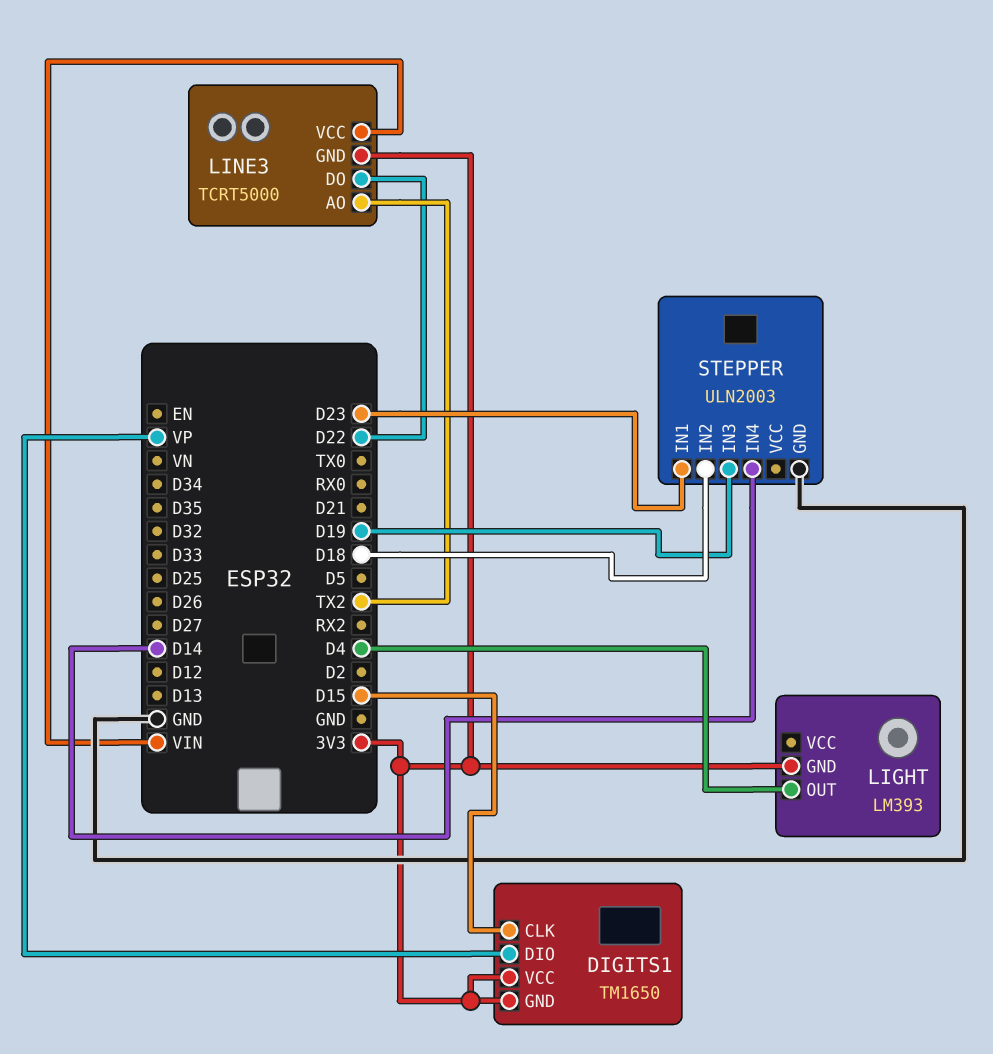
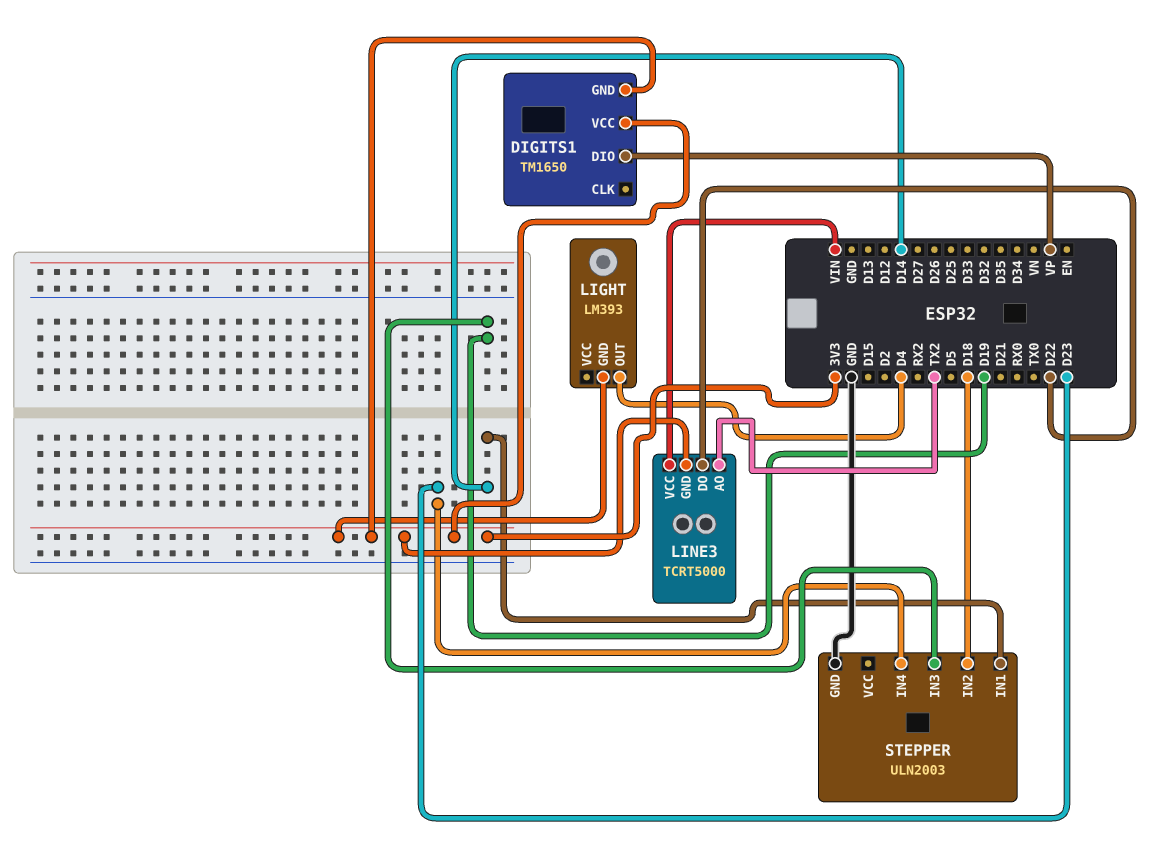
DIGITS1 pin CLK: D15 -> none
STEPPER pin IN1: D23 -> D14
STEPPER pin IN4: D14 -> D23

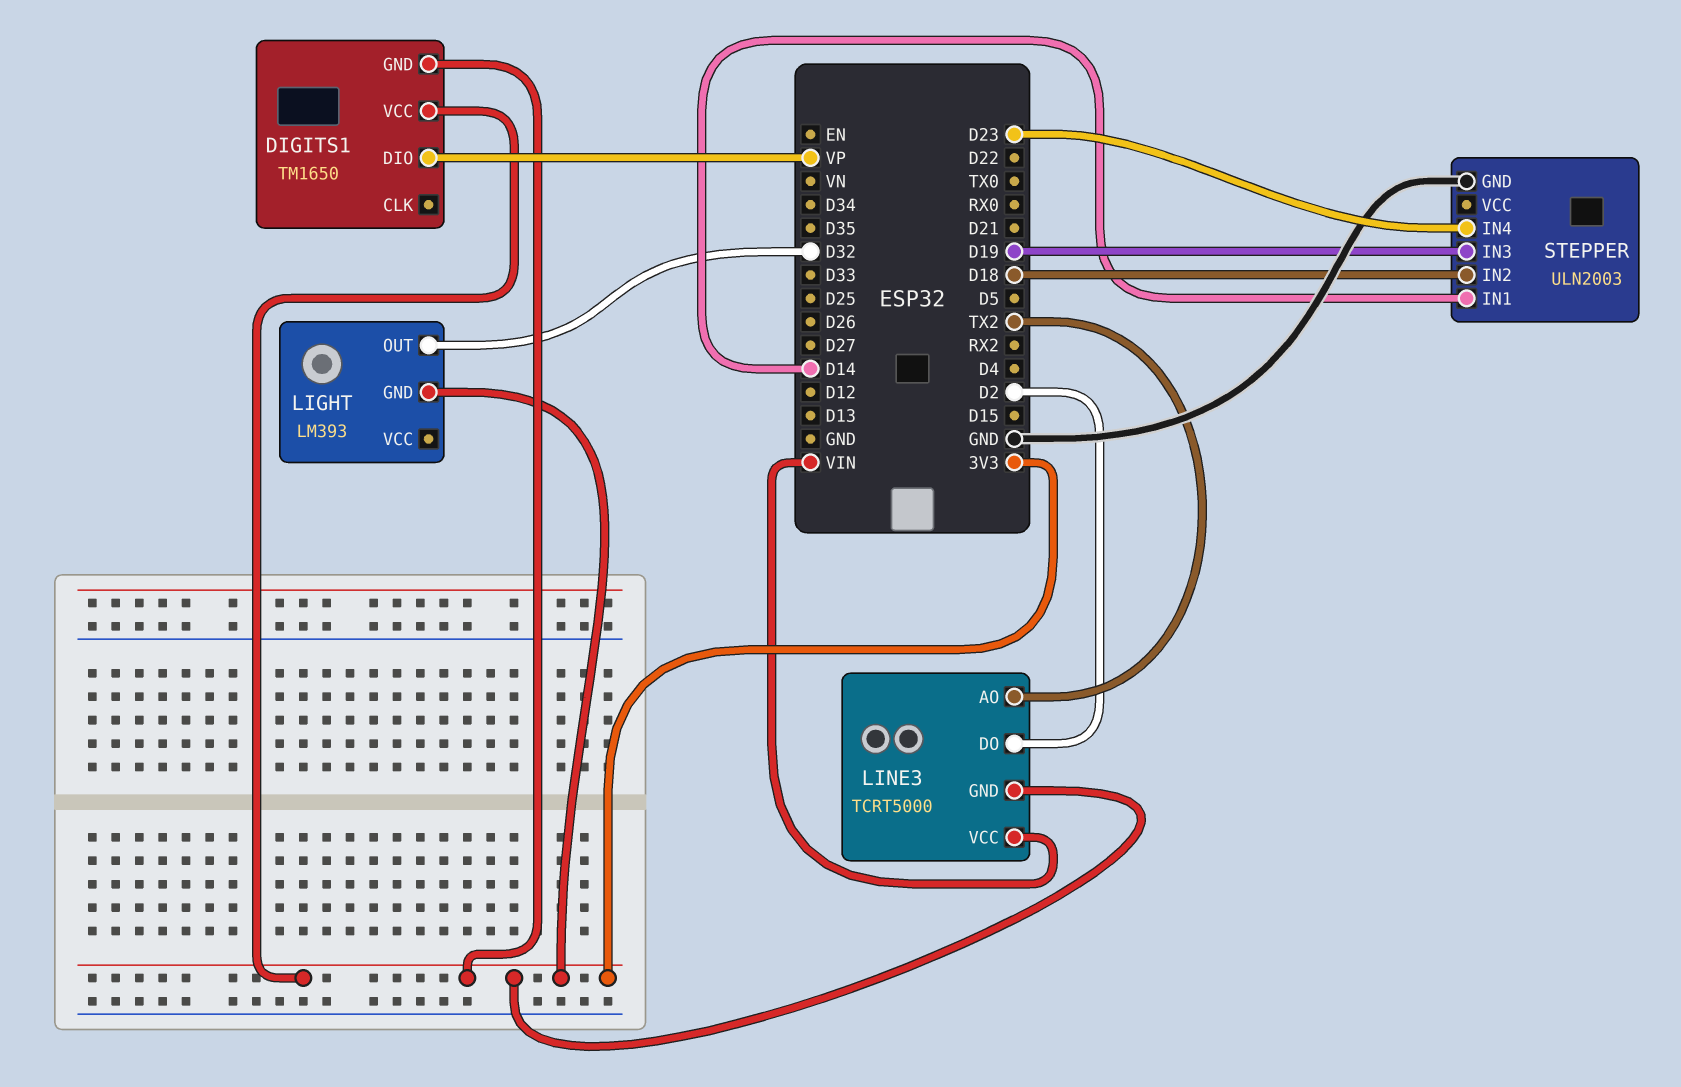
LIGHT pin OUT: D4 -> D32
LINE3 pin DO: D22 -> D2

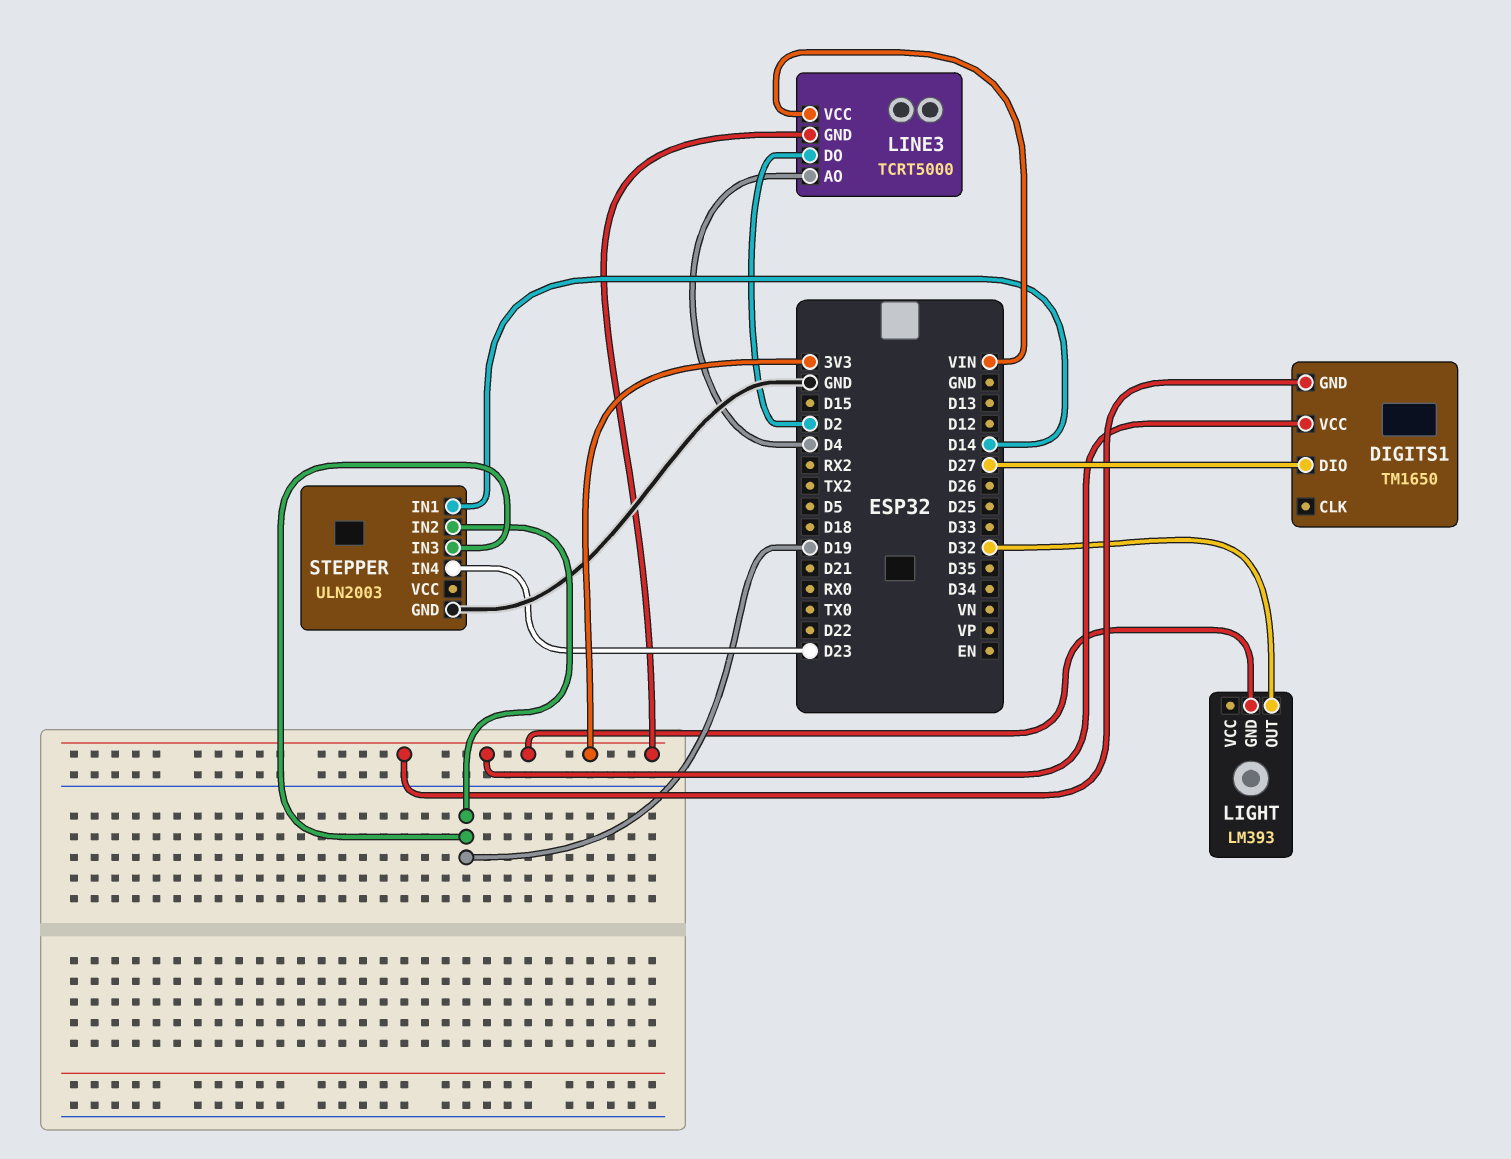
DIGITS1 pin DIO: VP -> D27
LINE3 pin AO: TX2 -> D4
STEPPER pin IN2: D18 -> D19

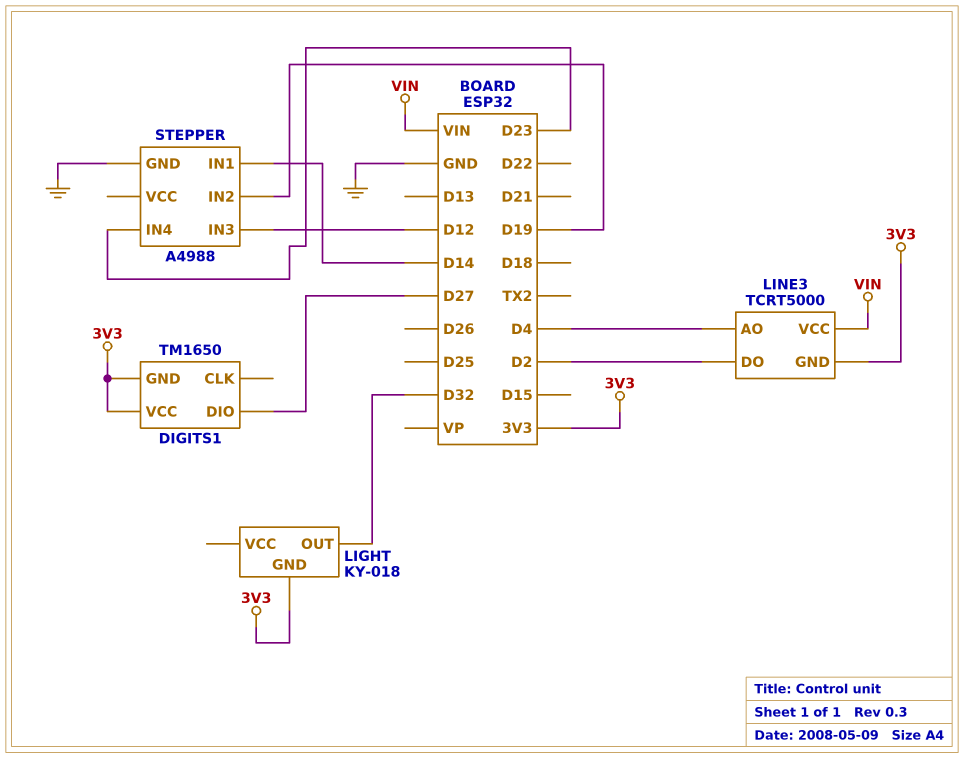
LIGHT: LM393 -> KY-018
STEPPER: ULN2003 -> A4988
STEPPER pin IN3: D19 -> D12

